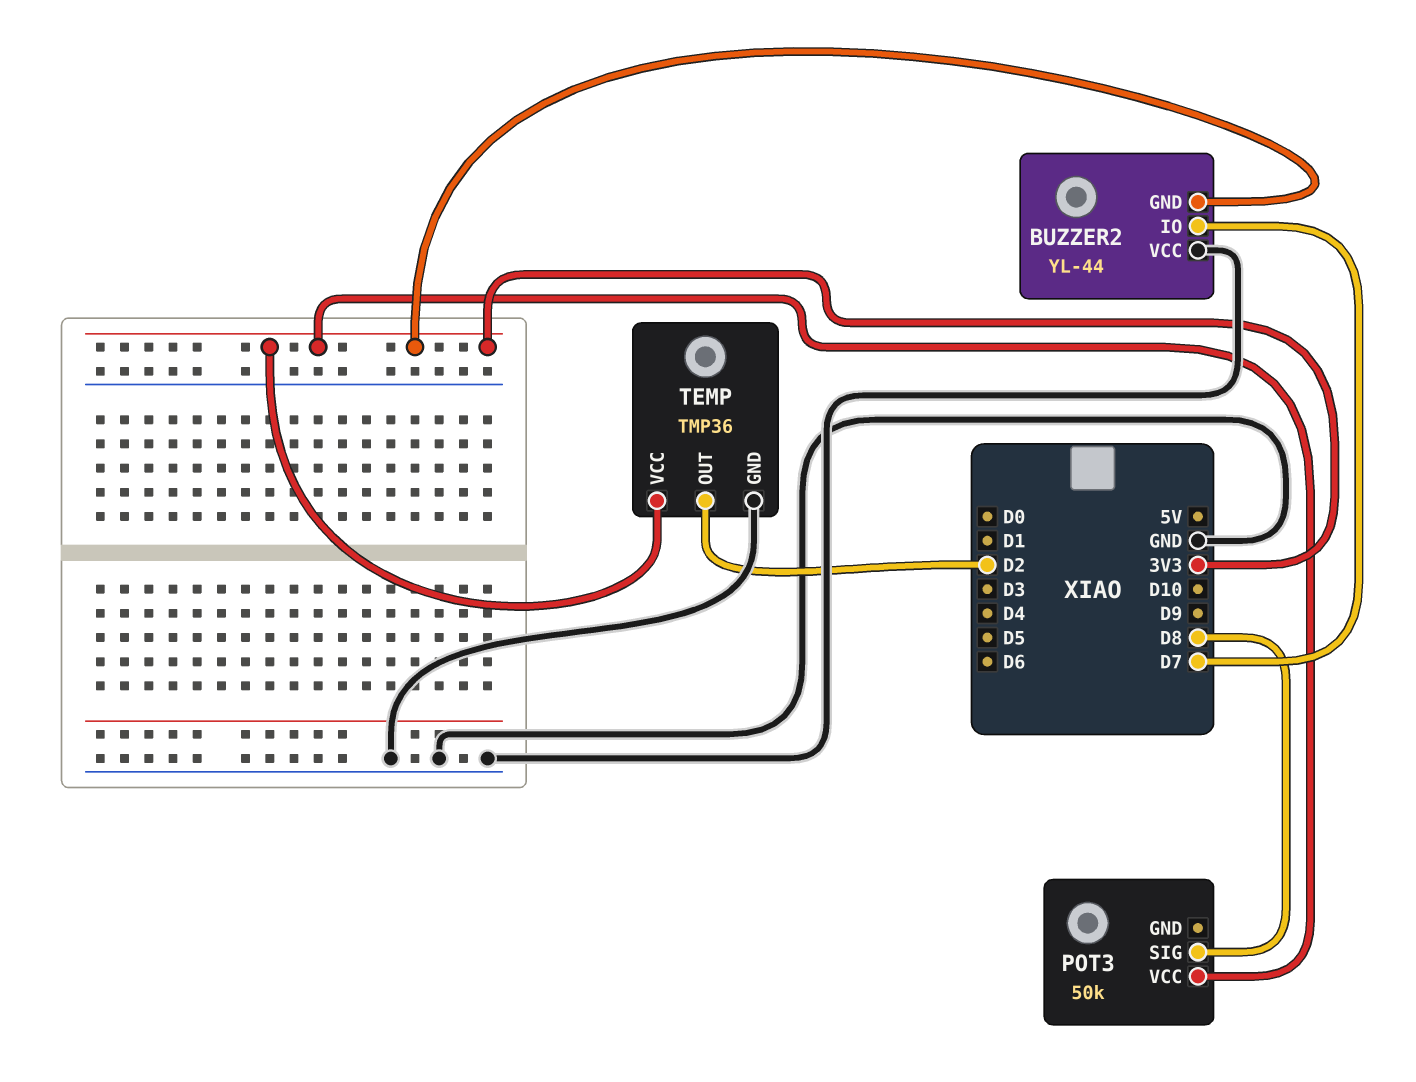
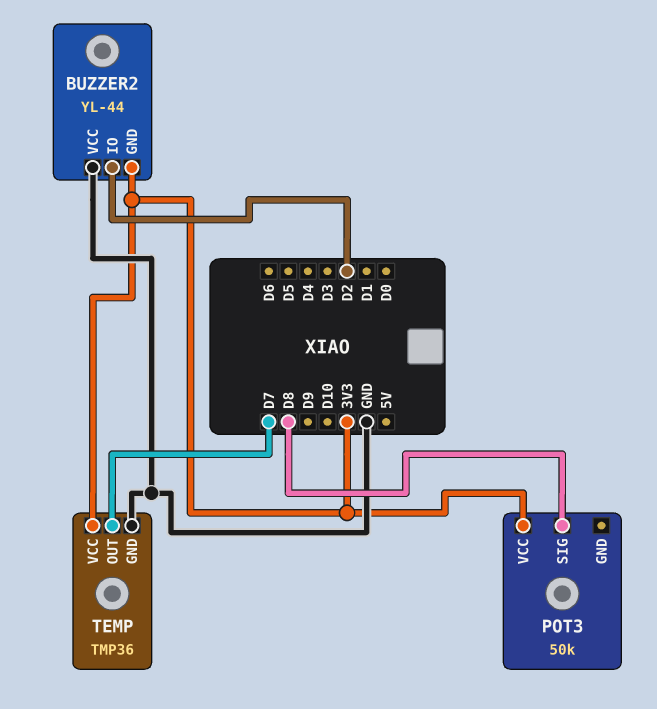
BUZZER2 pin IO: D7 -> D2
TEMP pin OUT: D2 -> D7

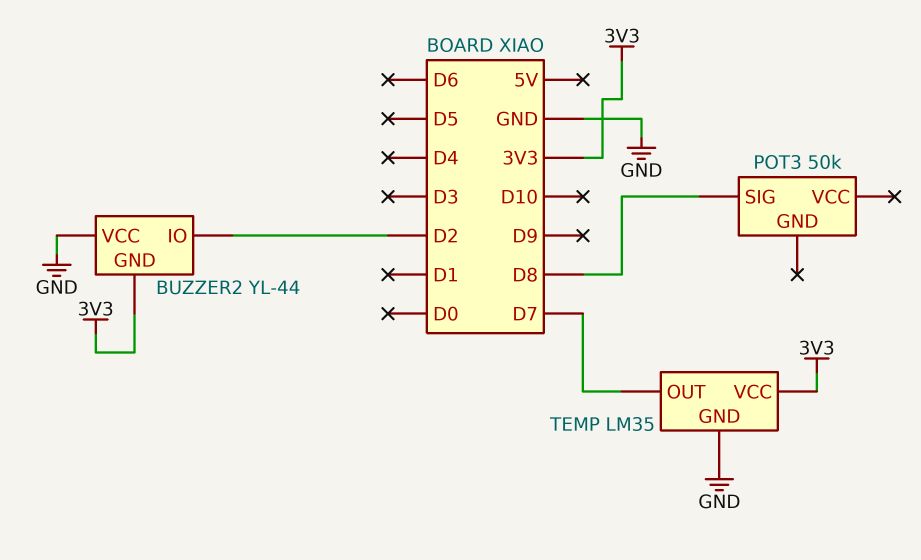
POT3 pin VCC: 3V3 -> none
TEMP: TMP36 -> LM35

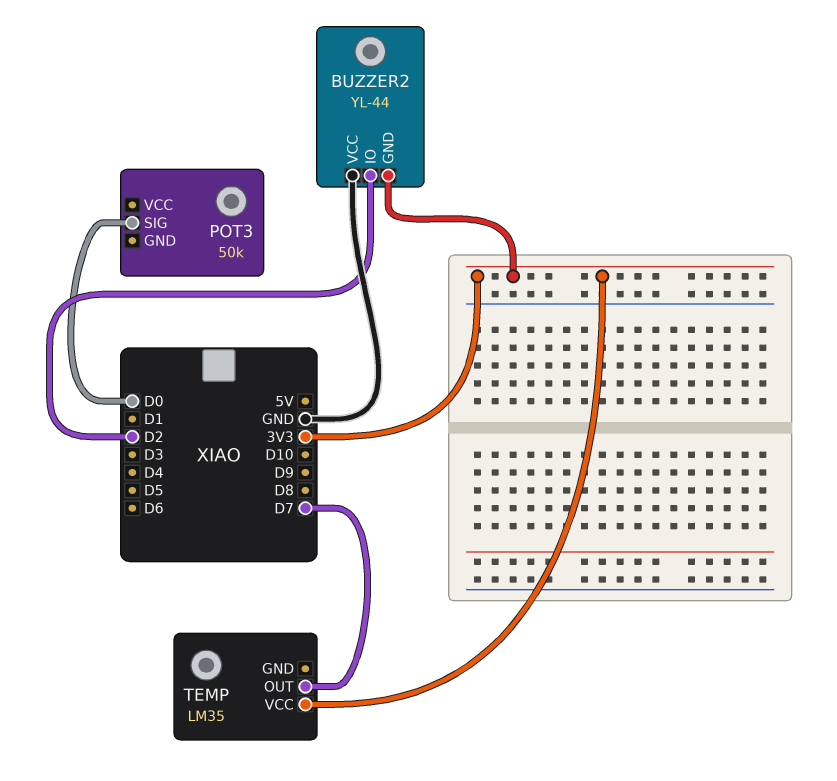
POT3 pin SIG: D8 -> D0
TEMP pin GND: GND -> none

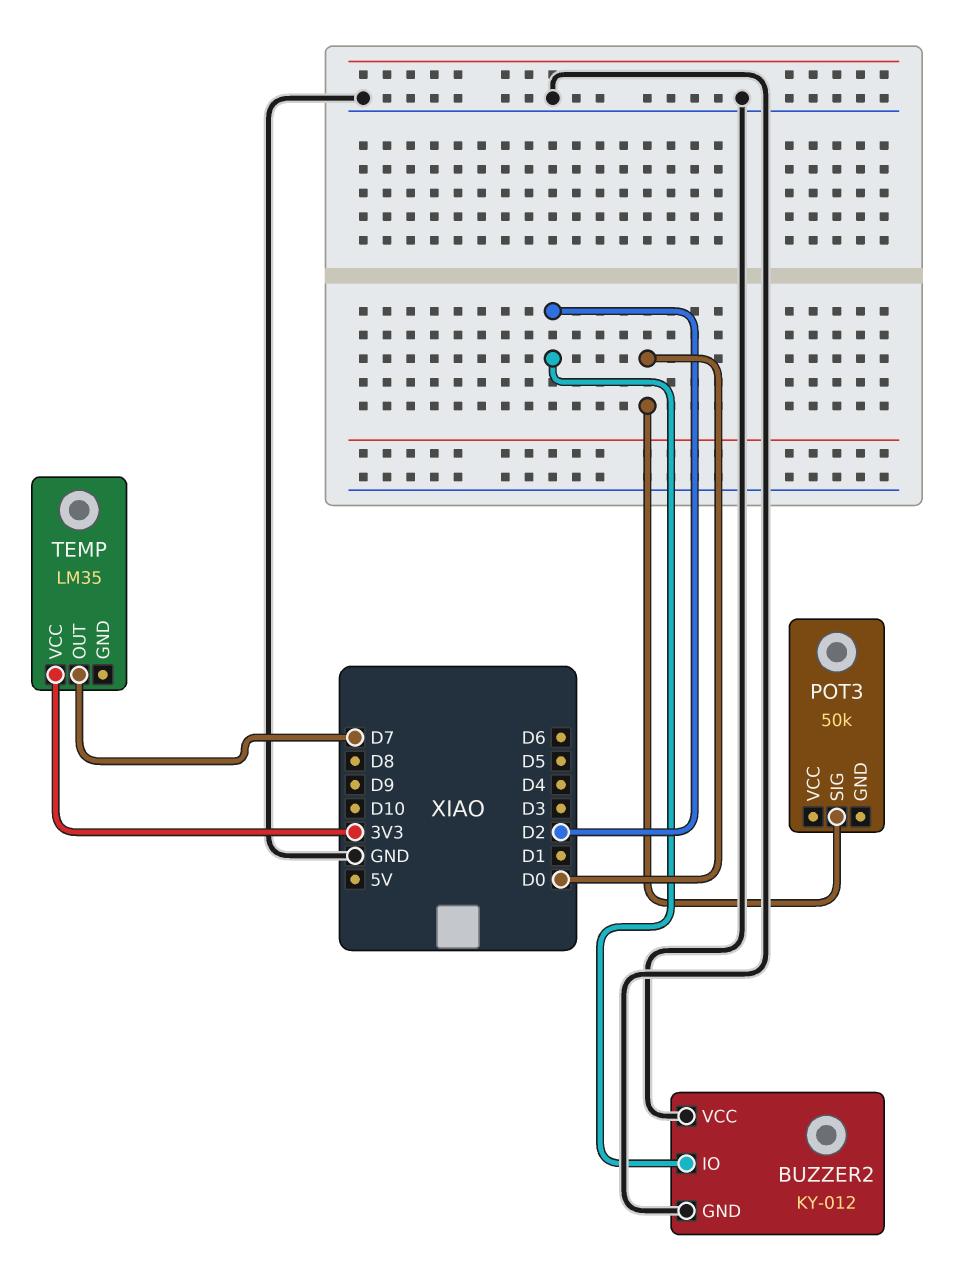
BUZZER2: YL-44 -> KY-012
BUZZER2 pin GND: 3V3 -> GND

